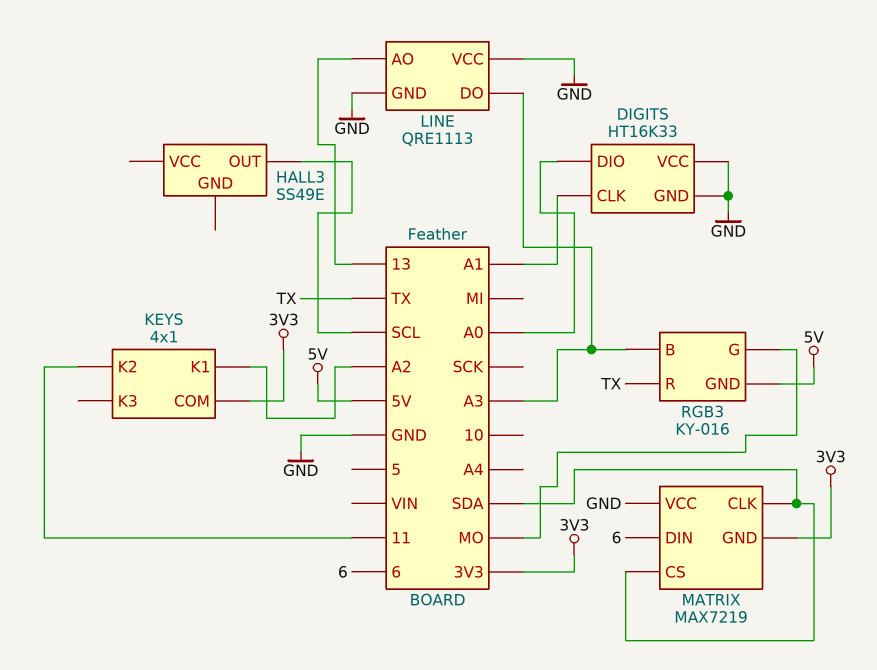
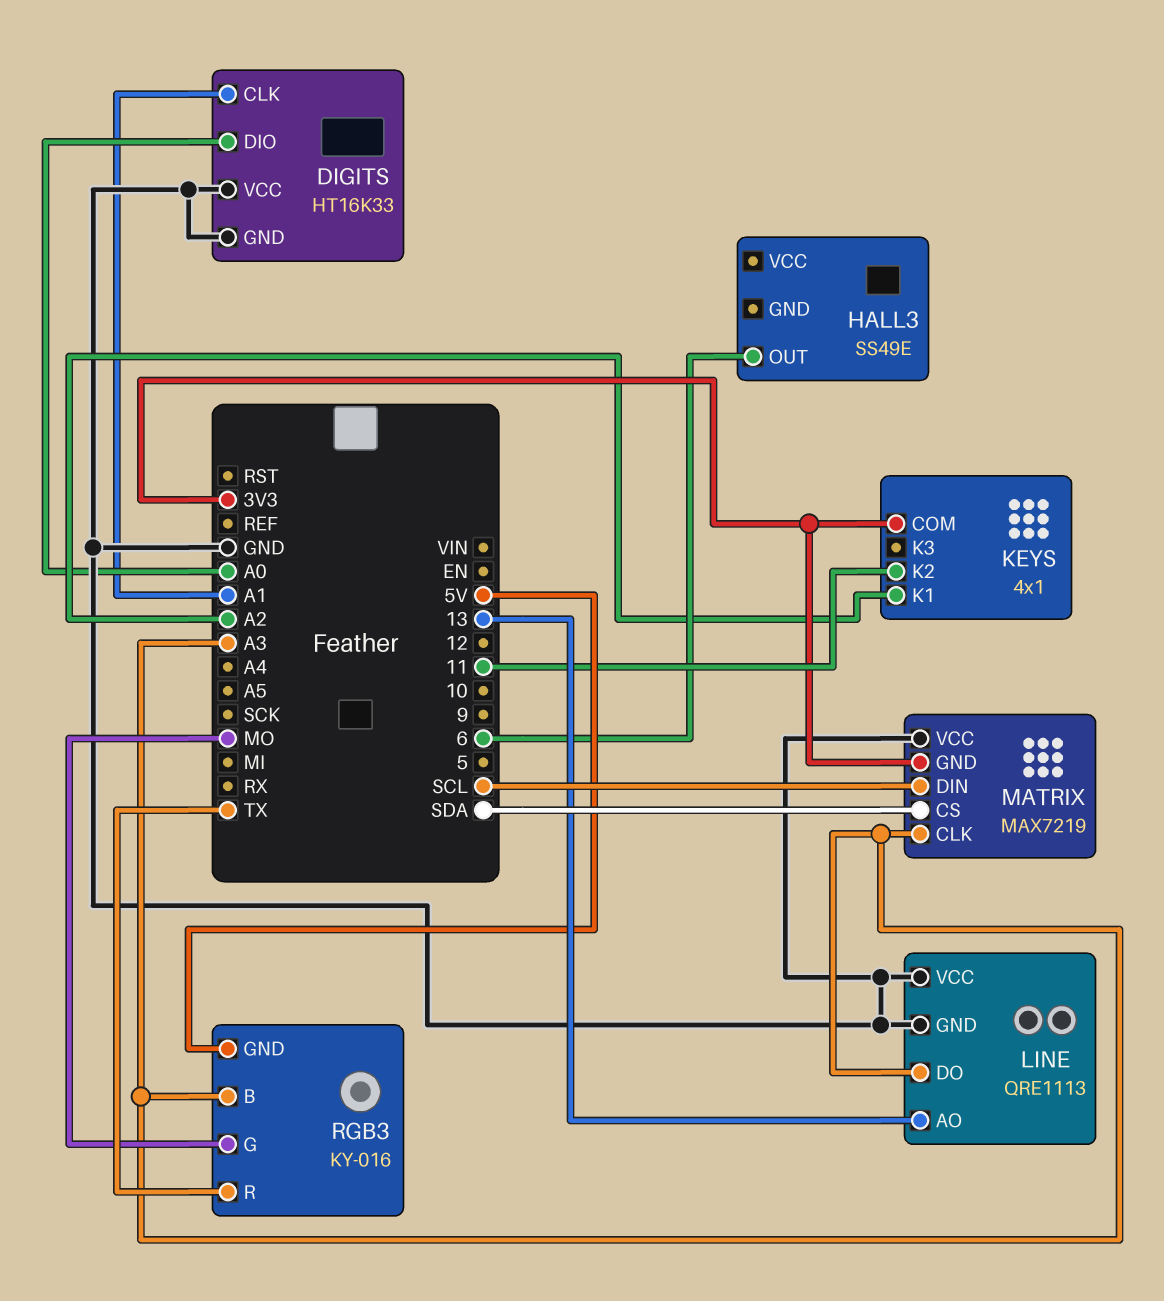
HALL3 pin OUT: SCL -> 6
MATRIX pin CLK: SDA -> A3
MATRIX pin DIN: 6 -> SCL

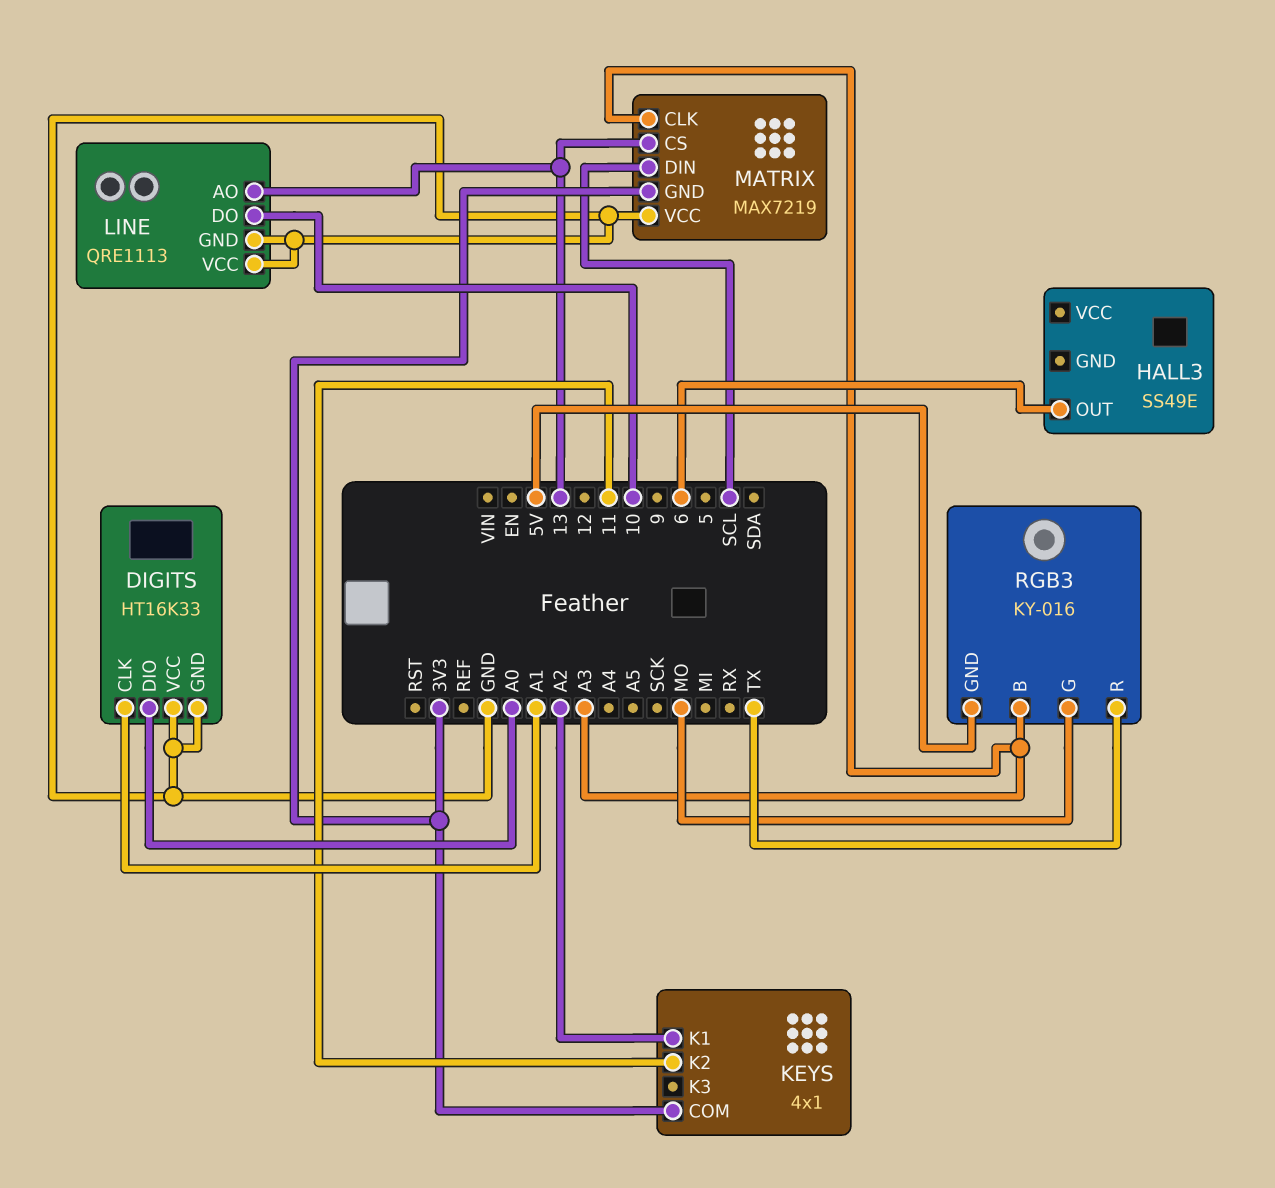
LINE pin DO: A3 -> 10
MATRIX pin CS: SDA -> 13

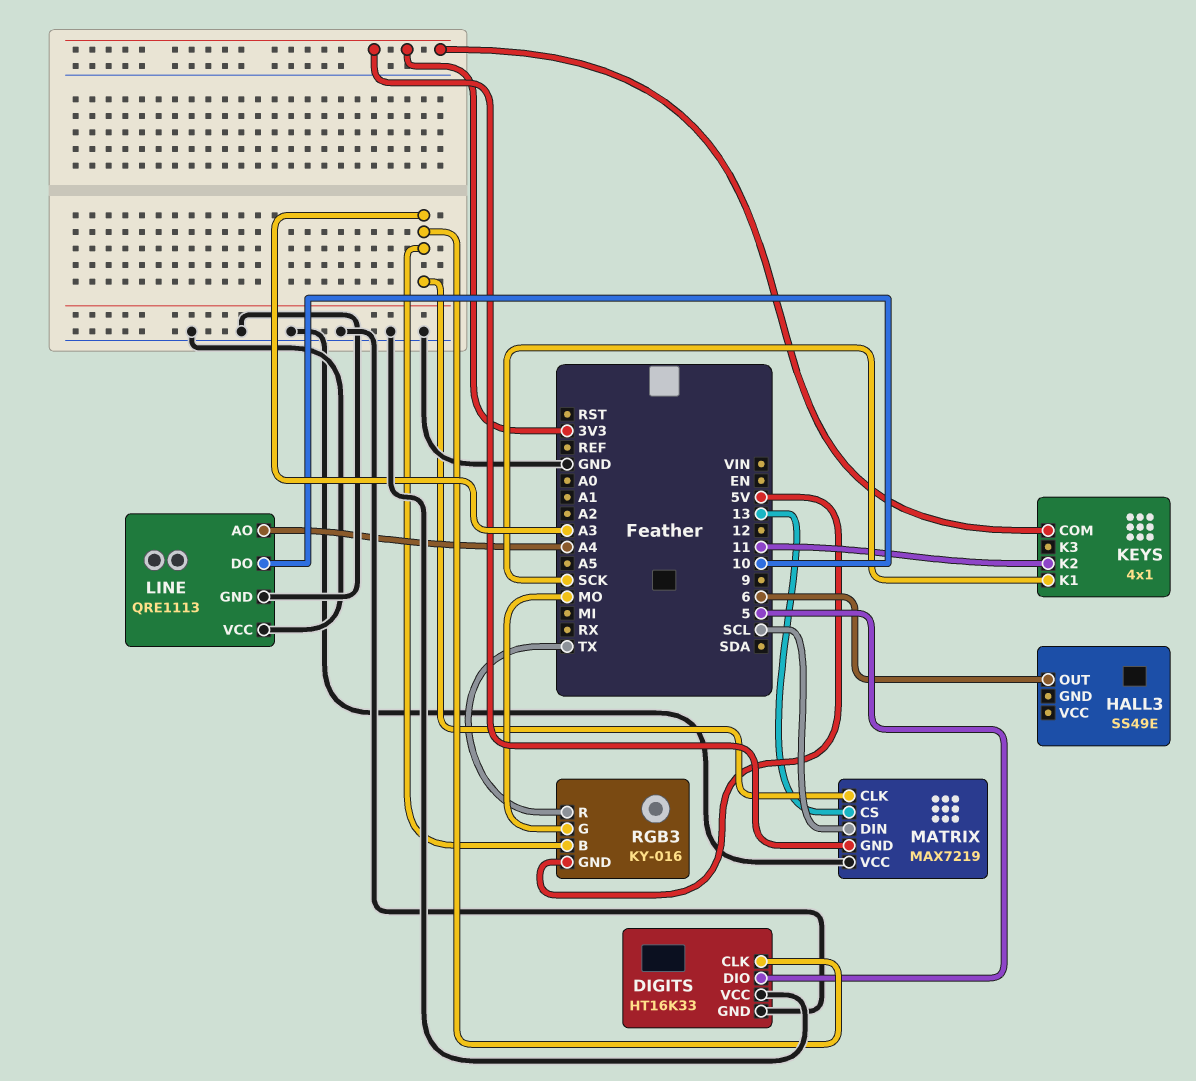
DIGITS pin CLK: A1 -> A3
DIGITS pin DIO: A0 -> 5
KEYS pin K1: A2 -> SCK
LINE pin AO: 13 -> A4

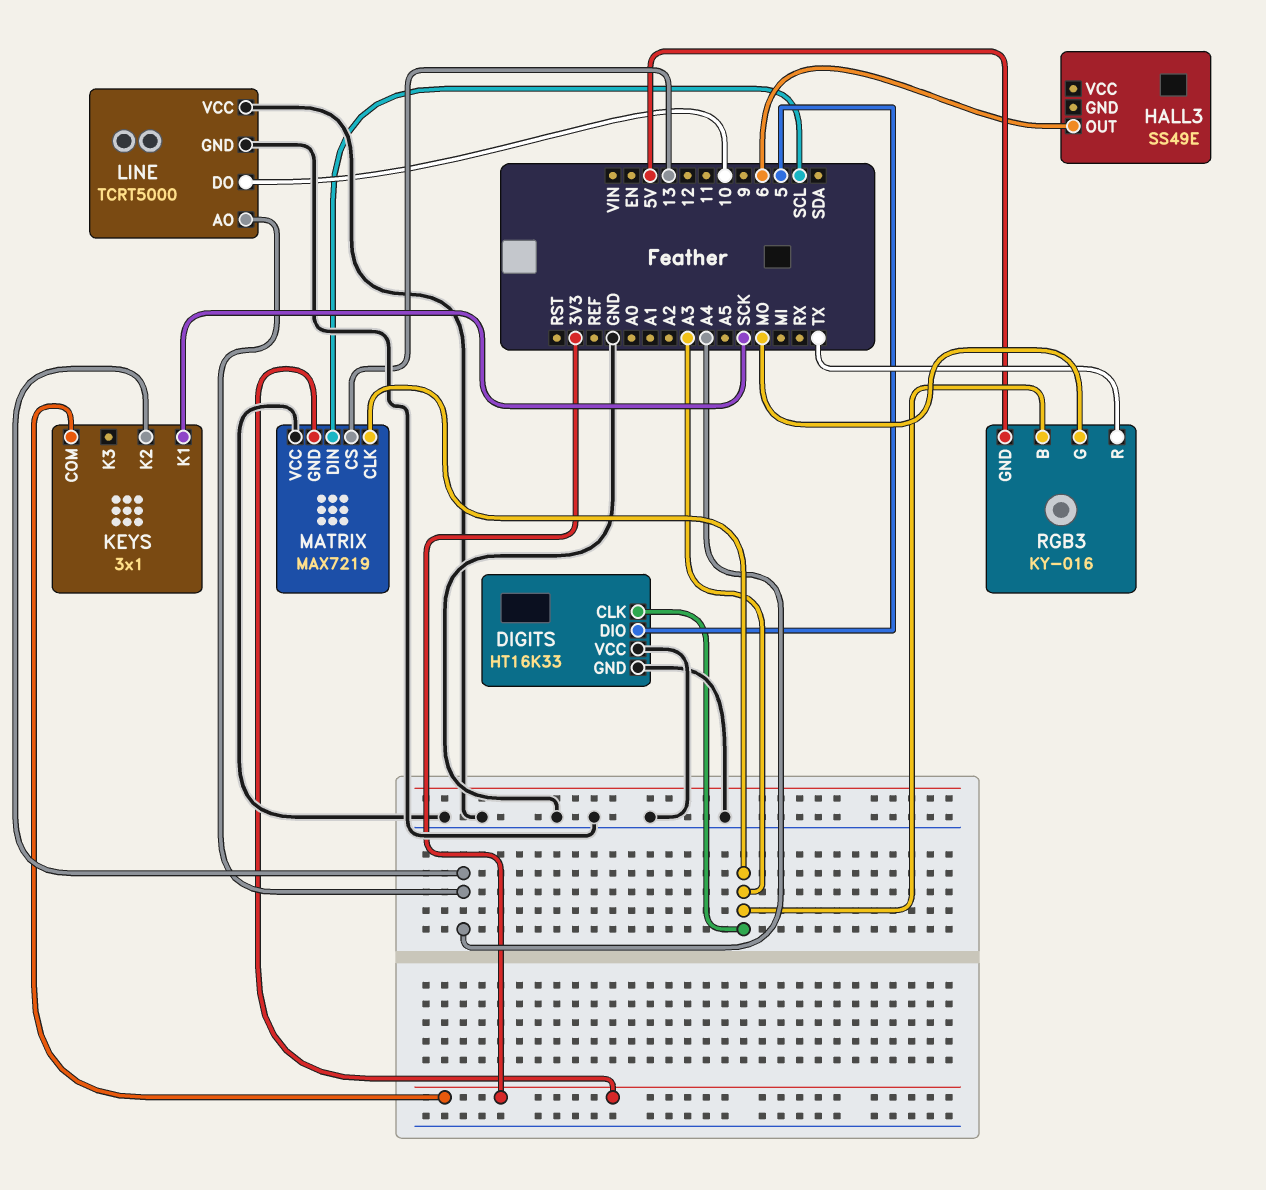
KEYS: 4x1 -> 3x1
KEYS pin K2: 11 -> A4
LINE: QRE1113 -> TCRT5000

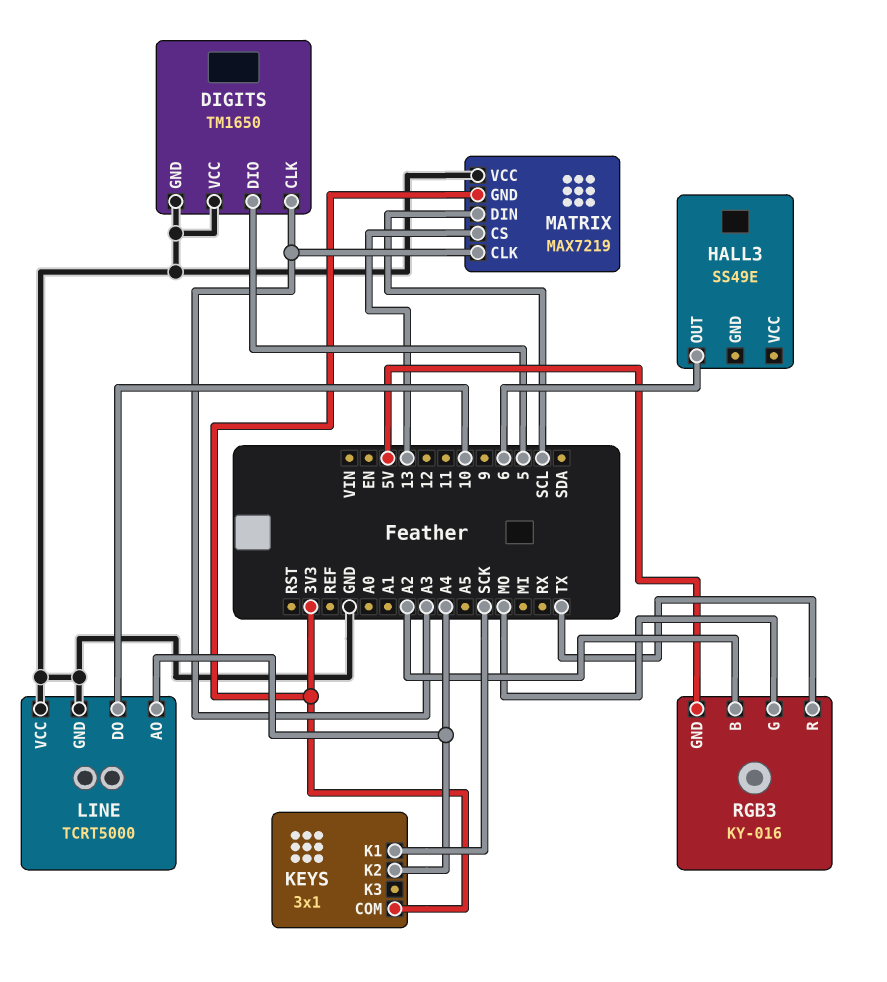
DIGITS: HT16K33 -> TM1650
RGB3 pin B: A3 -> A2

